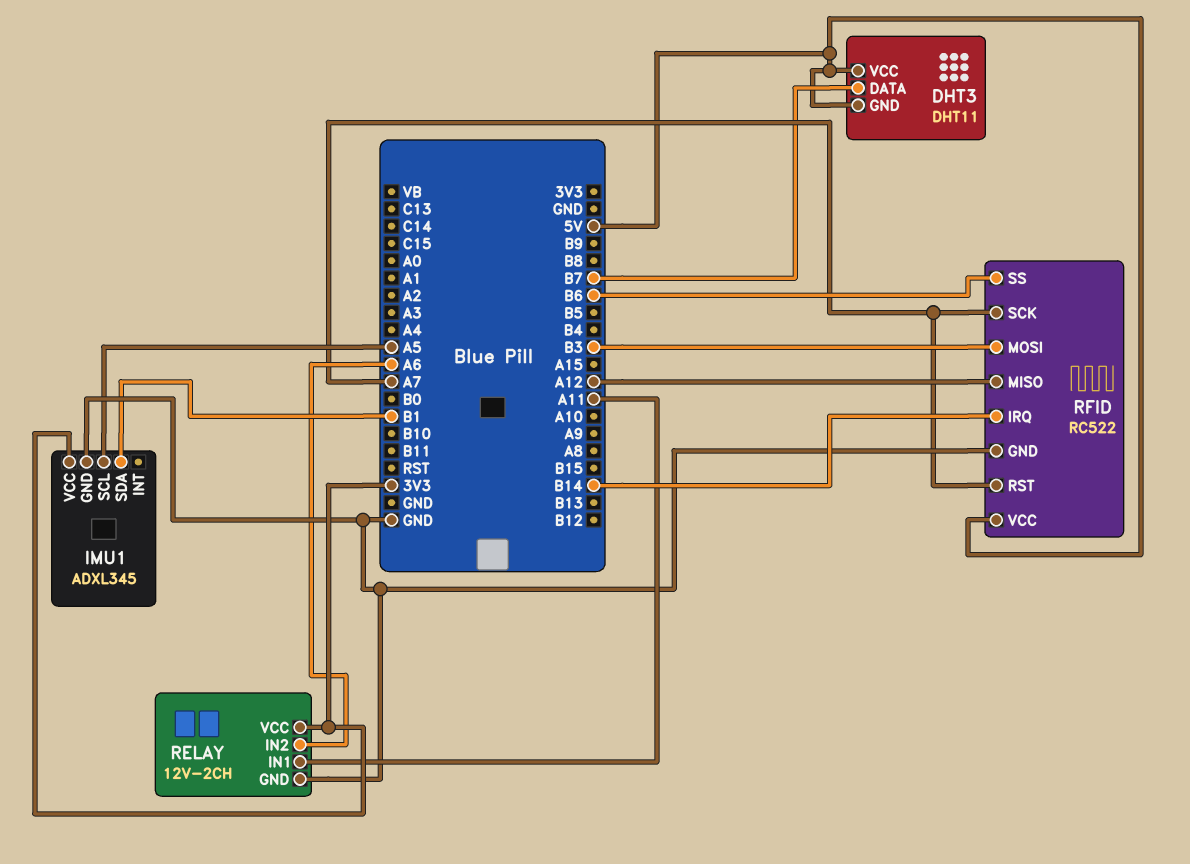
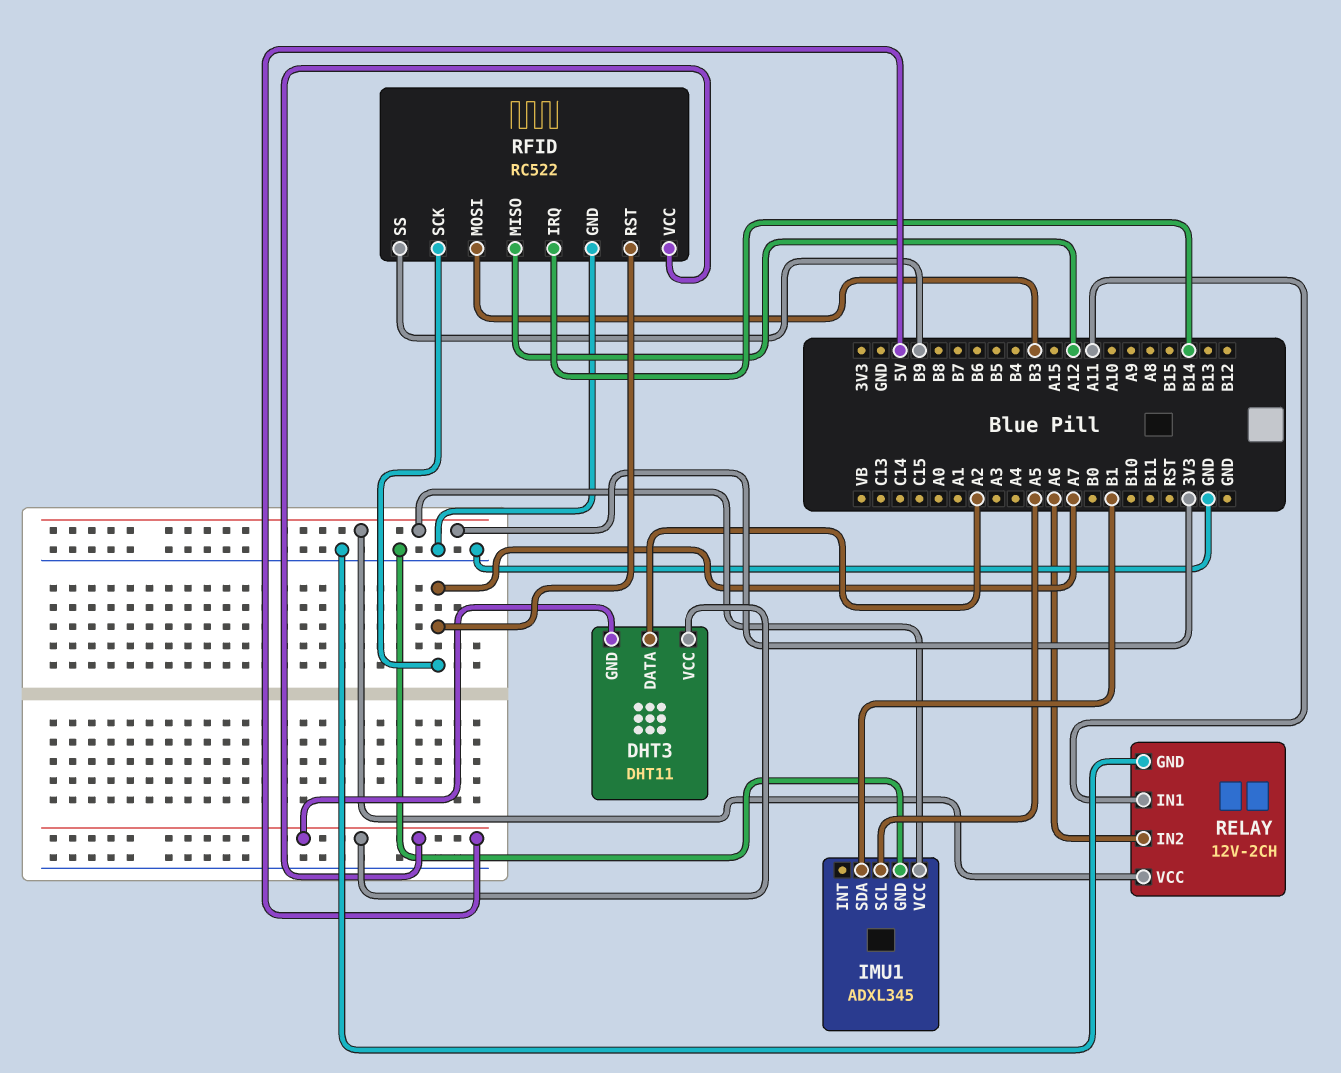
DHT3 pin DATA: B7 -> A2
RFID pin SS: B6 -> B9

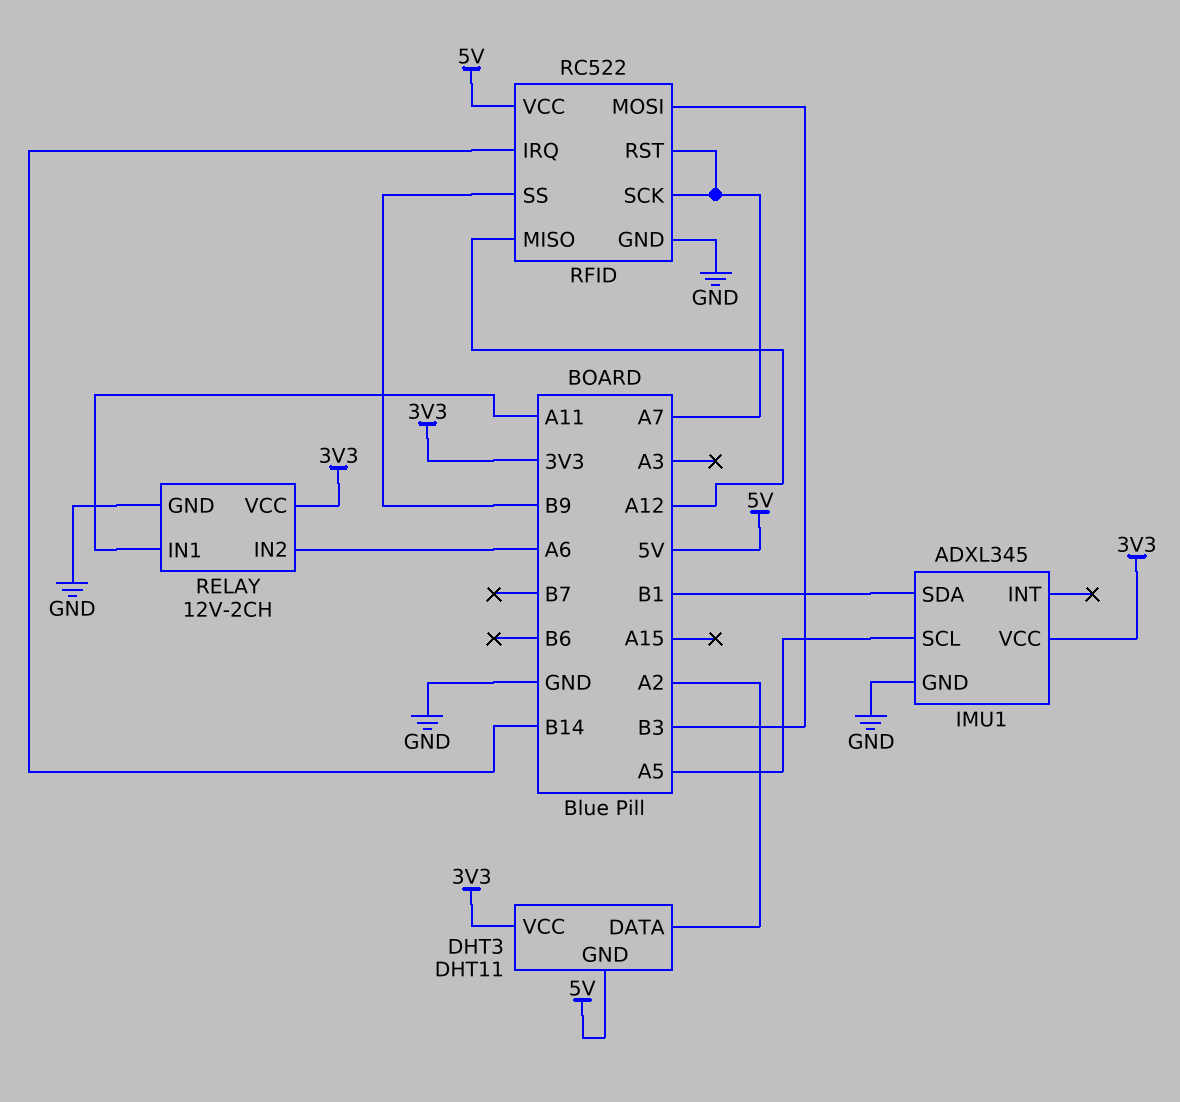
DHT3 pin VCC: 5V -> 3V3

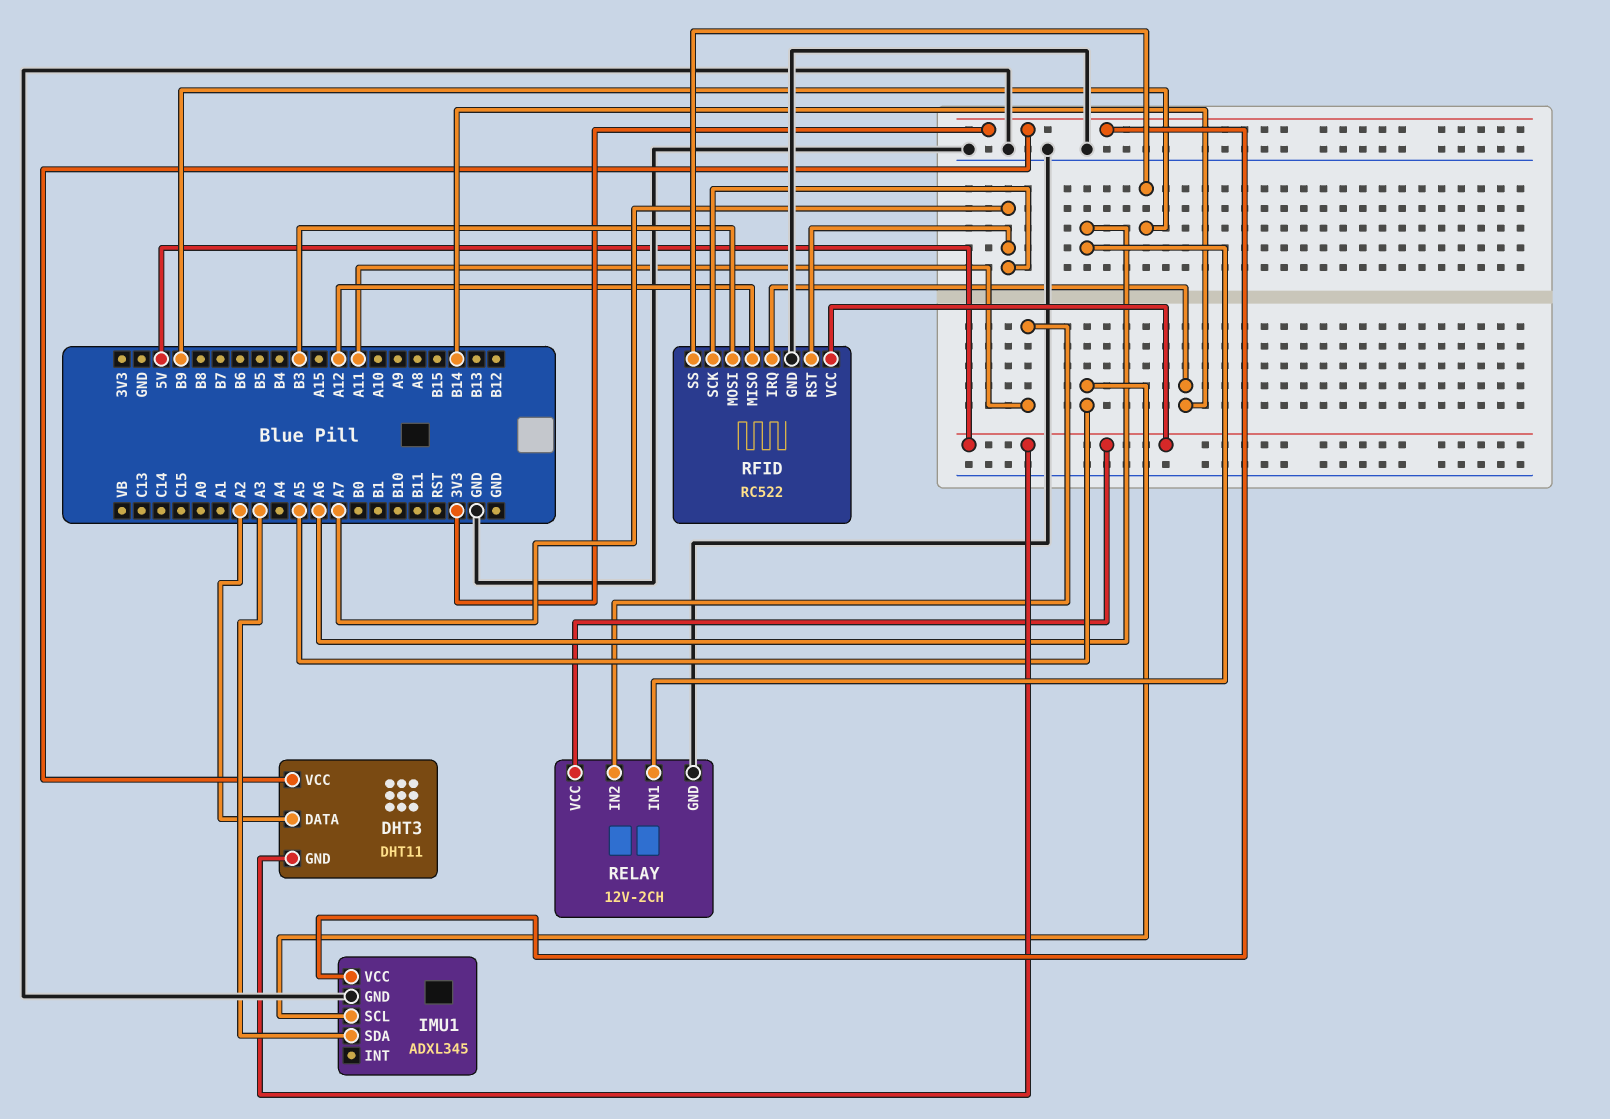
IMU1 pin SDA: B1 -> A3
RELAY pin IN1: A11 -> A6
RELAY pin IN2: A6 -> A11
RELAY pin VCC: 3V3 -> 5V

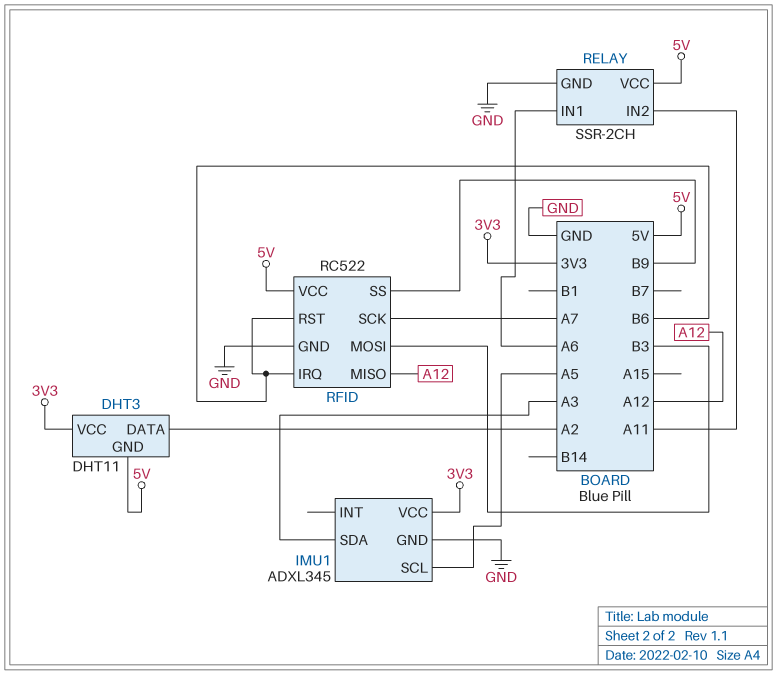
RELAY: 12V-2CH -> SSR-2CH
RFID pin IRQ: B14 -> B6
RFID pin RST: A7 -> B6

